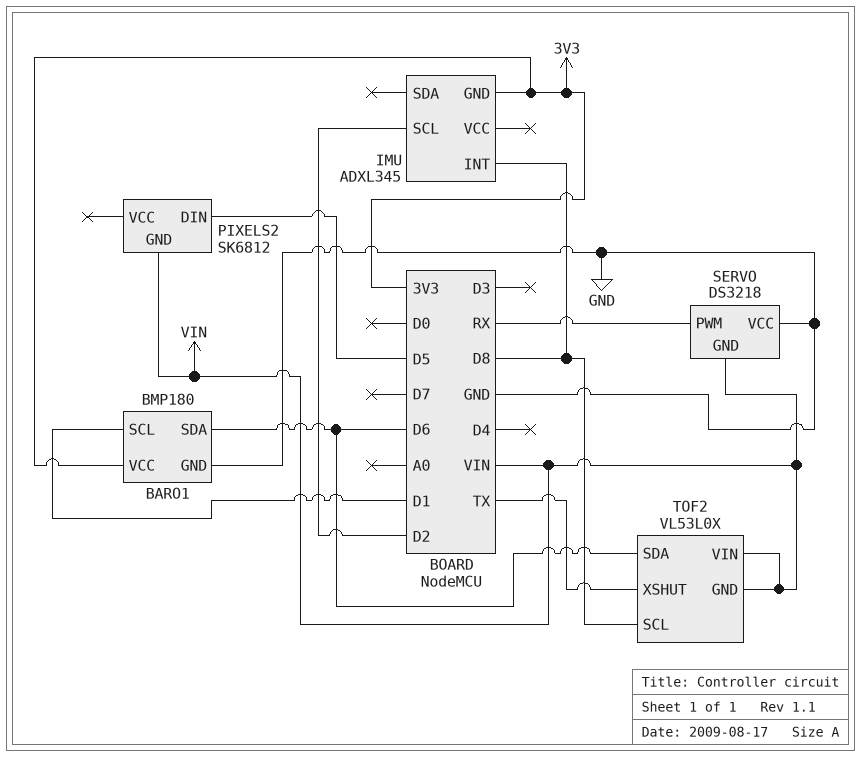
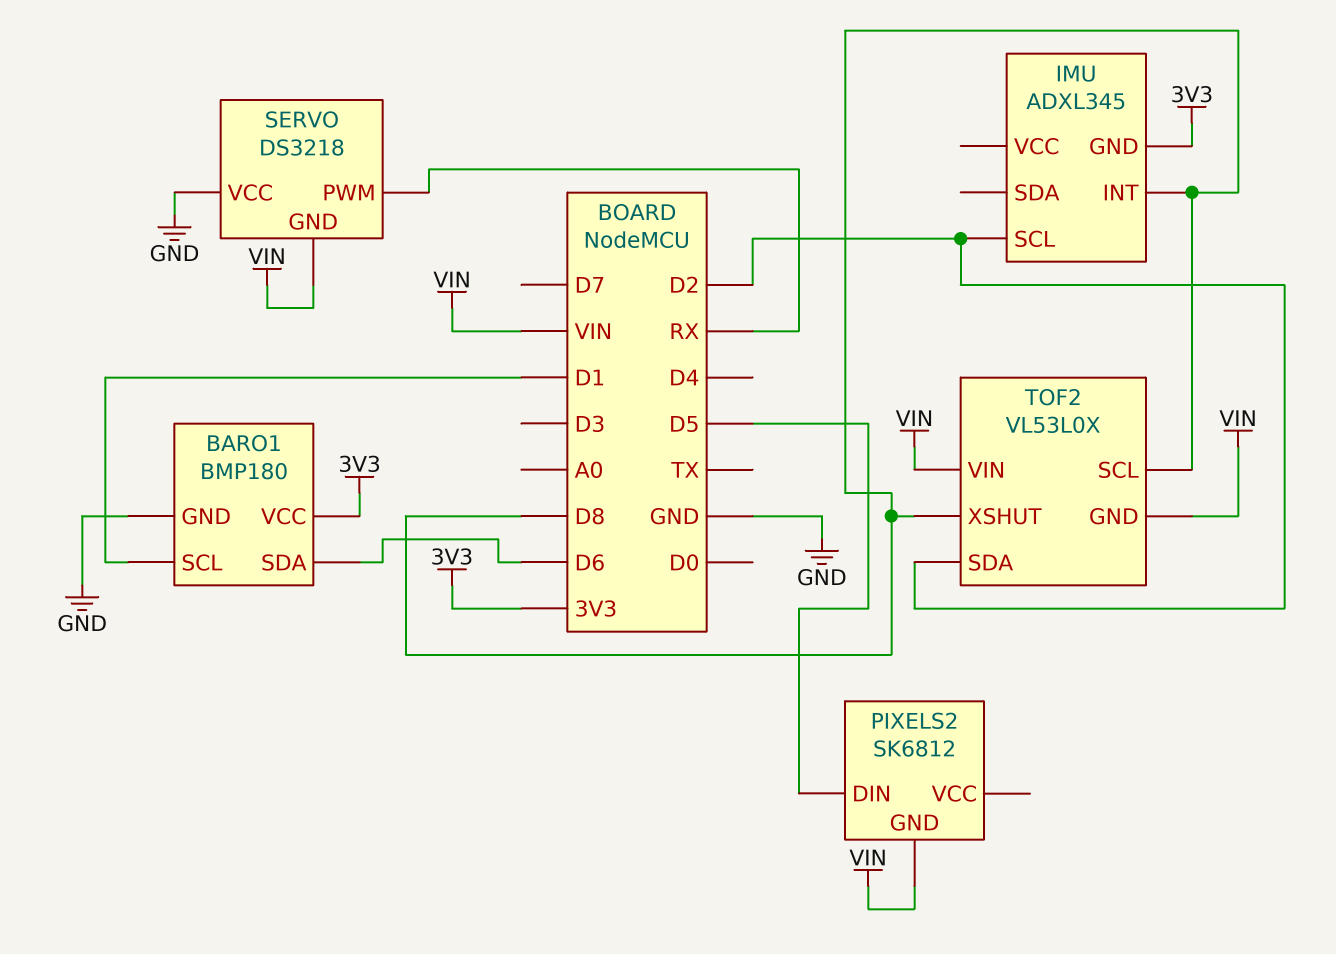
TOF2 pin SDA: D6 -> D2
TOF2 pin XSHUT: TX -> D8

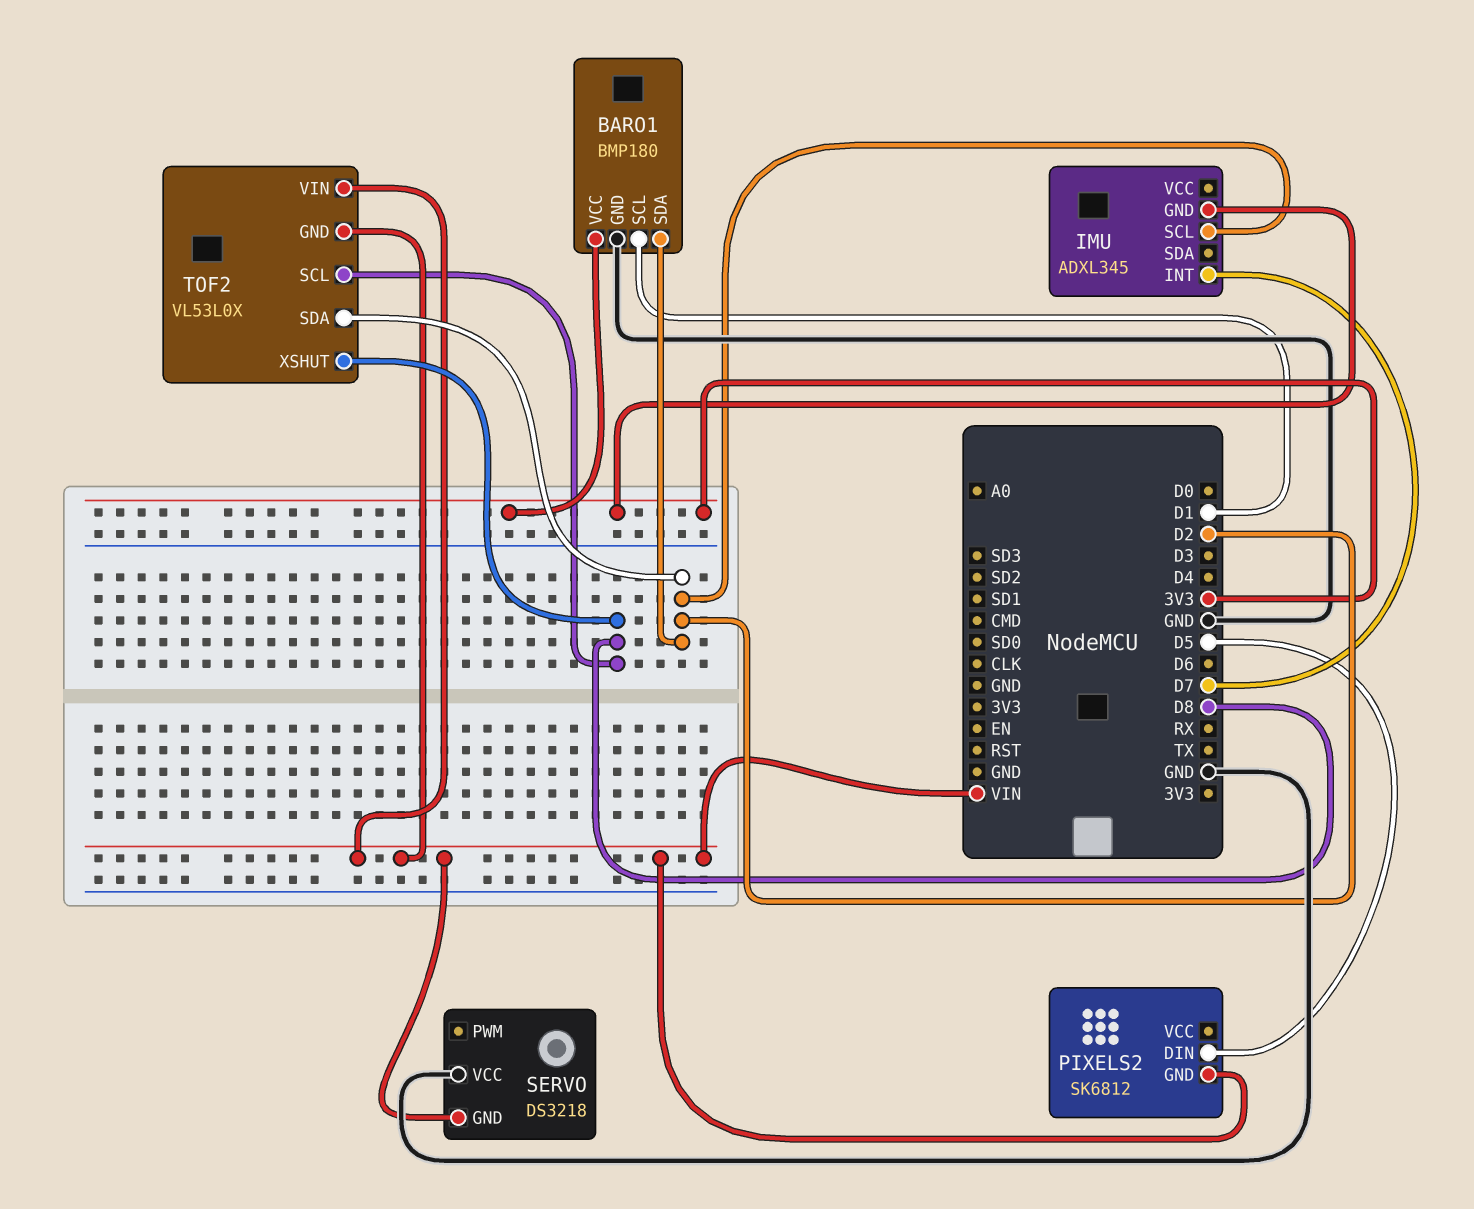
BARO1 pin SDA: D6 -> D2
IMU pin INT: D8 -> D7
SERVO pin PWM: RX -> none

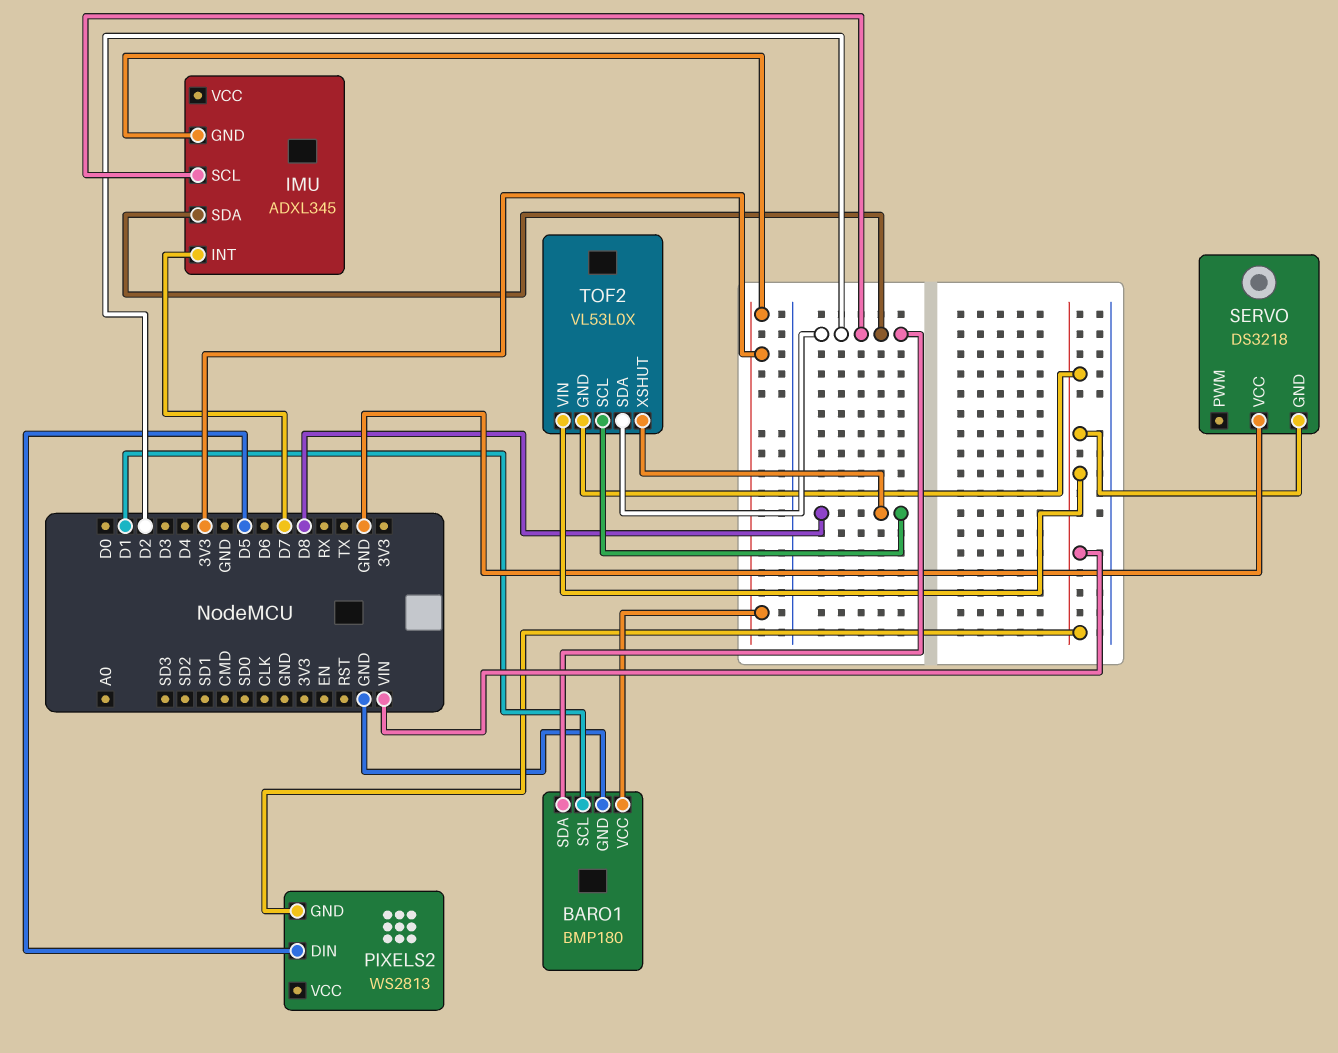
IMU pin SDA: none -> D2
PIXELS2: SK6812 -> WS2813

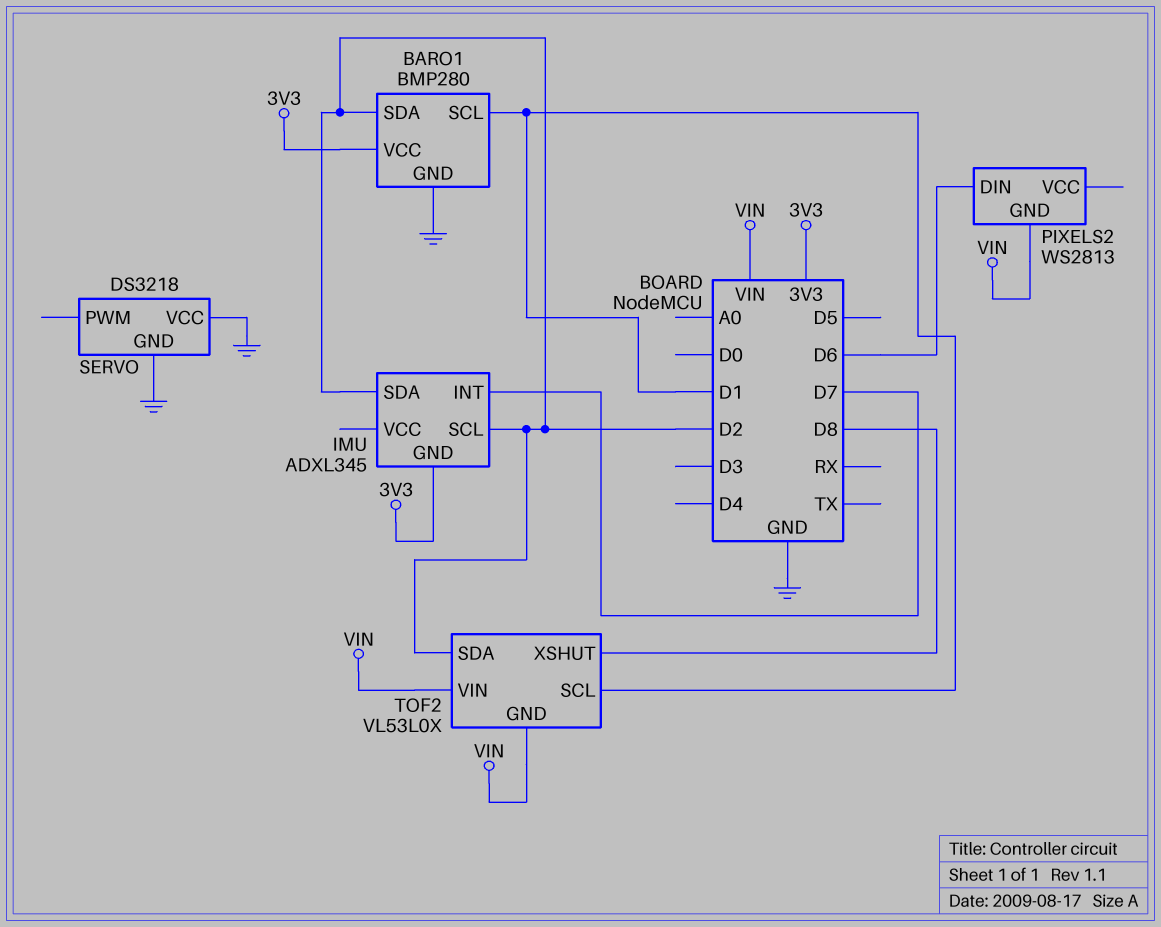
BARO1: BMP180 -> BMP280
PIXELS2 pin DIN: D5 -> D6
SERVO pin GND: VIN -> GND
TOF2 pin SCL: D8 -> D1

